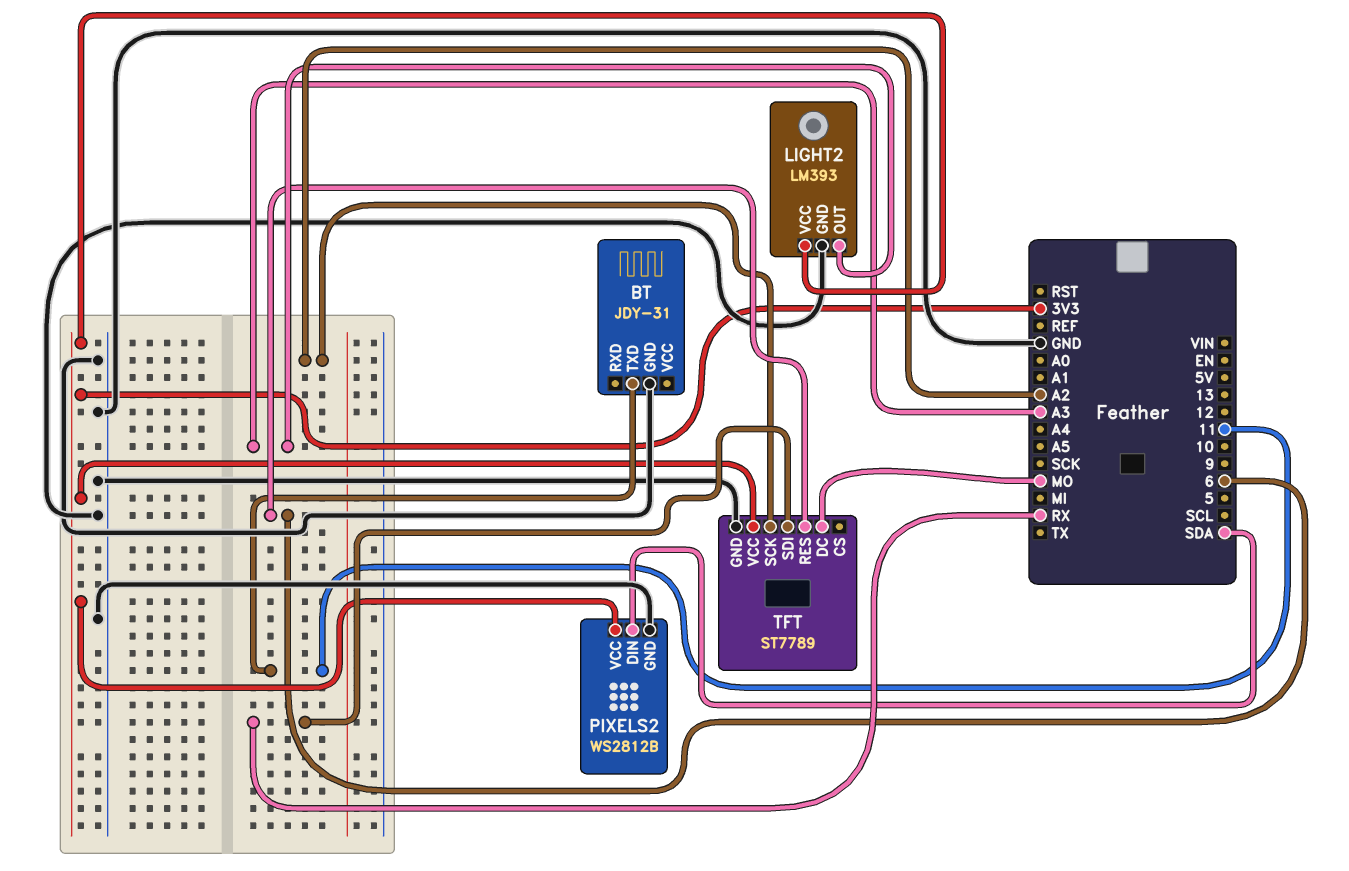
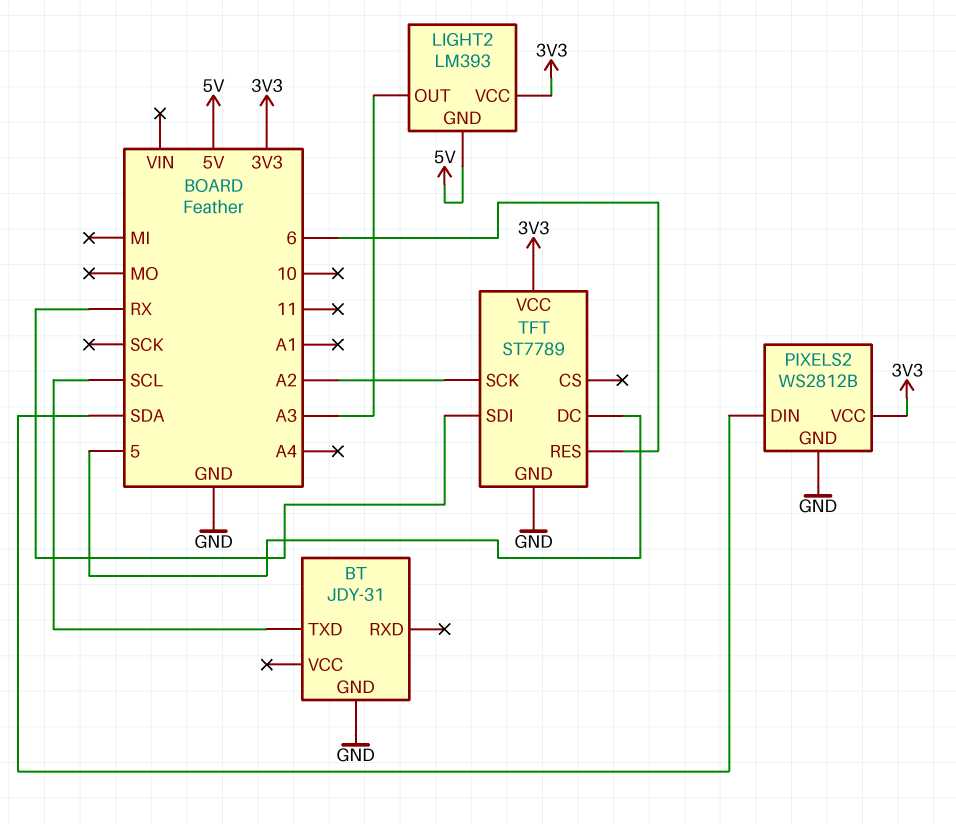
BT pin TXD: 11 -> SCL
LIGHT2 pin GND: GND -> 5V
TFT pin DC: MO -> 5

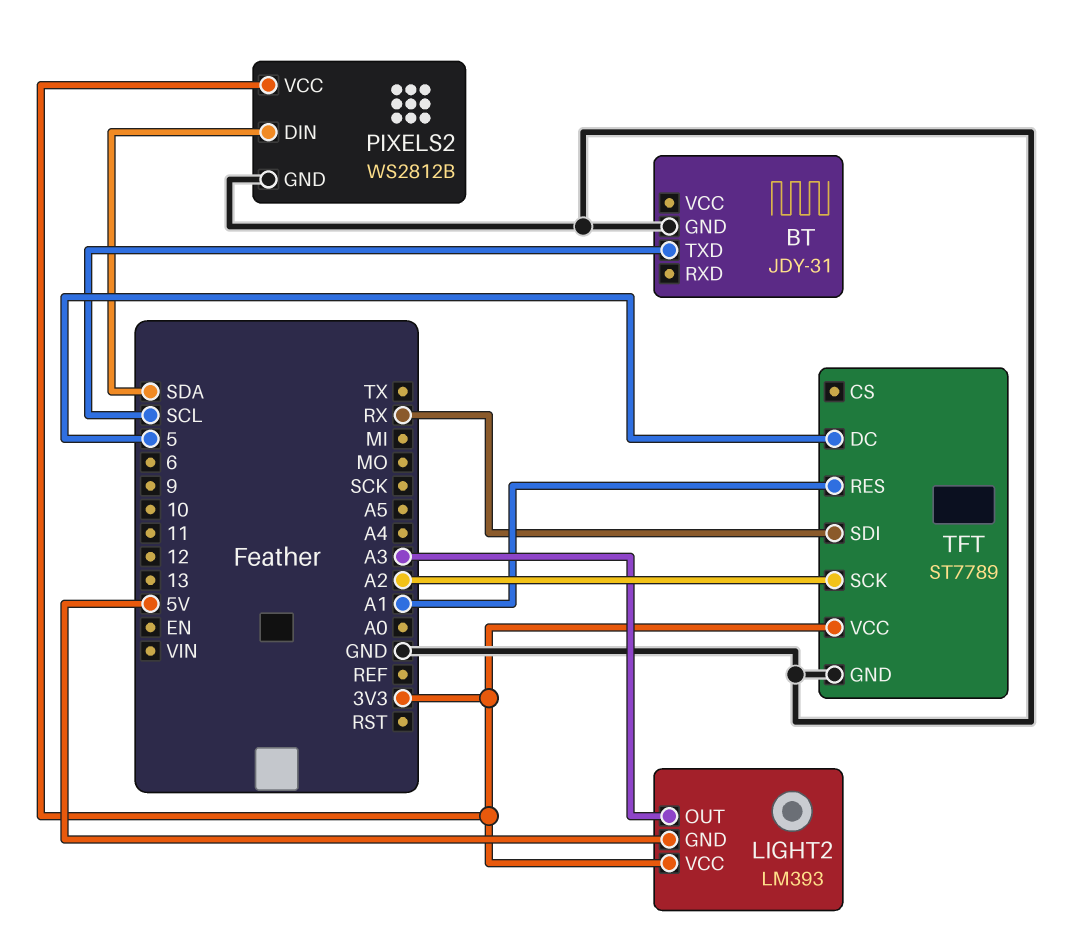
TFT pin RES: 6 -> A1

